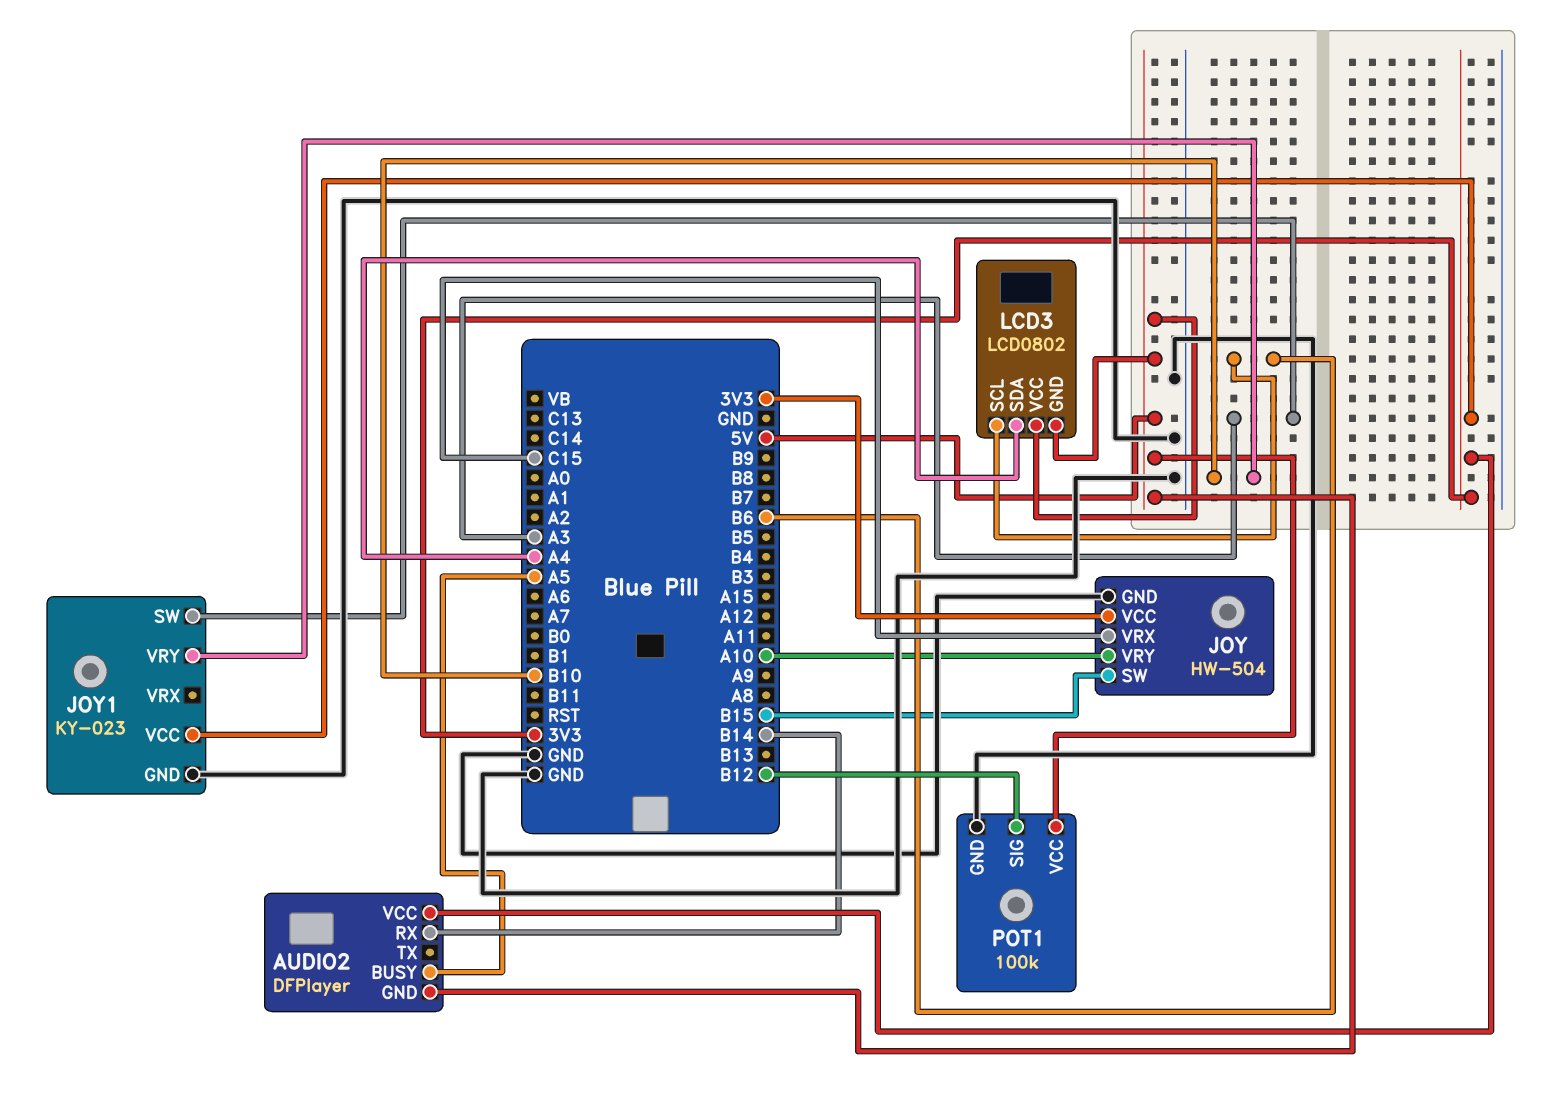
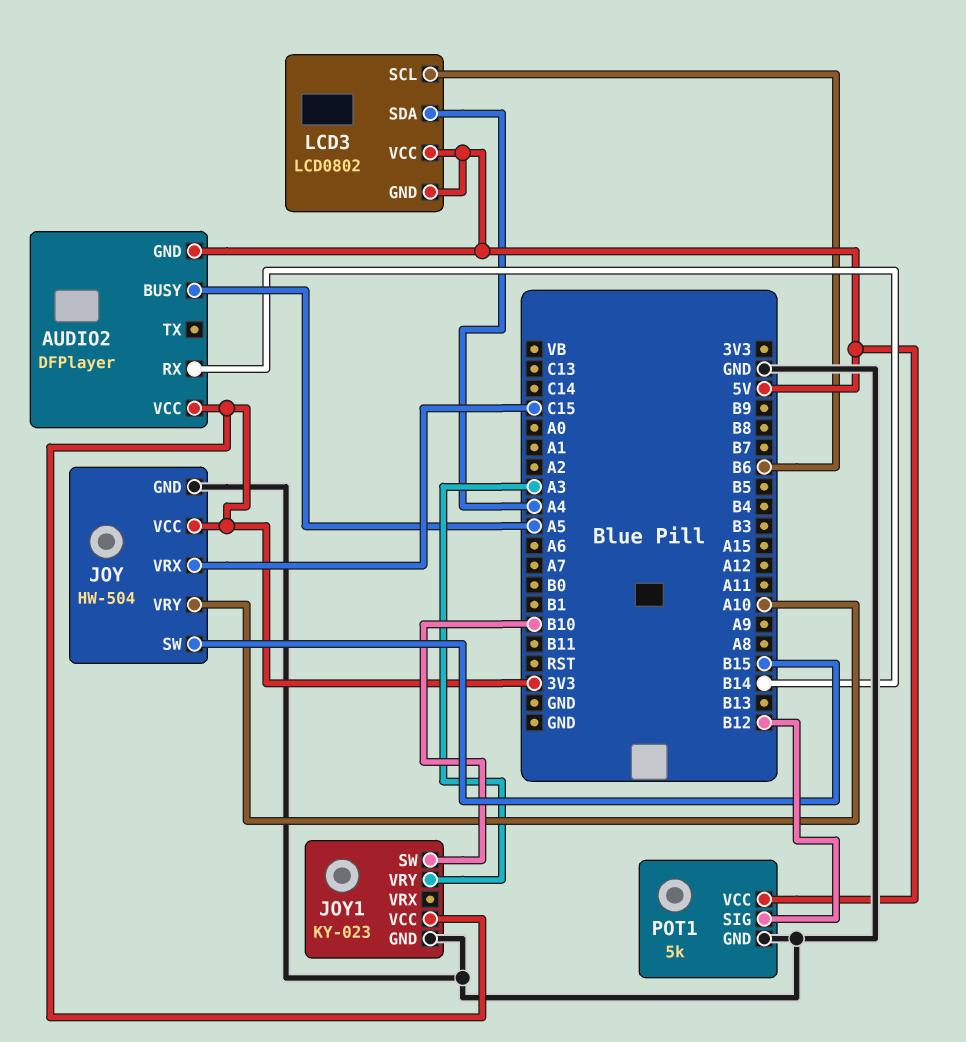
JOY1 pin SW: A3 -> B10
JOY1 pin VRY: B10 -> A3
POT1: 100k -> 5k

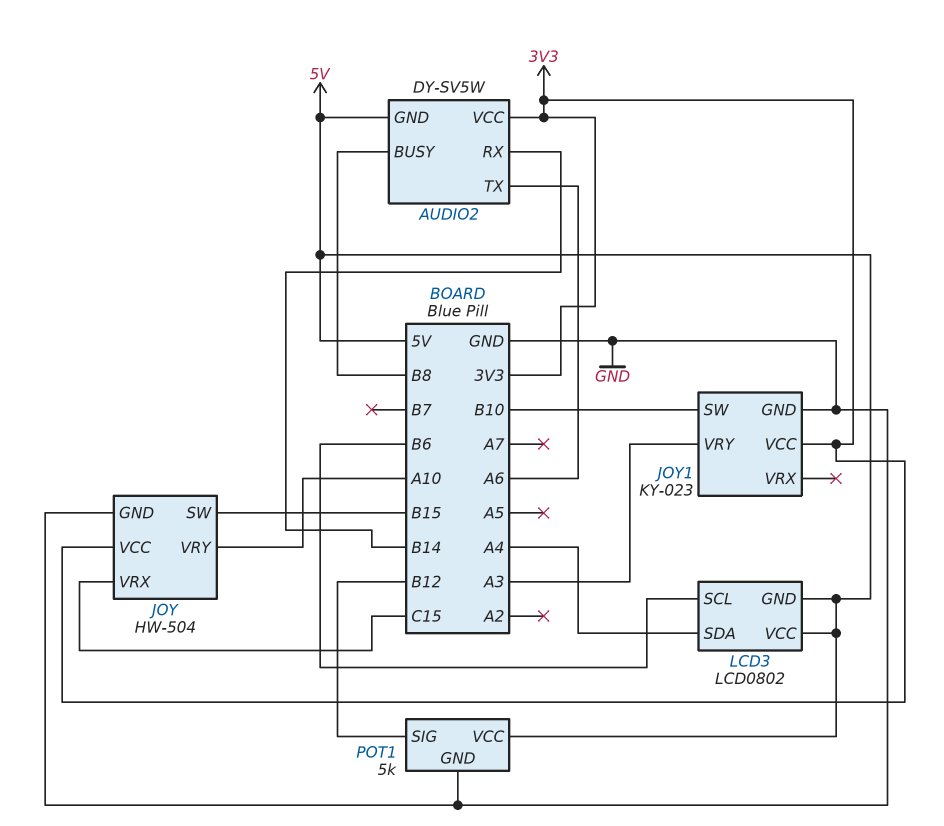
AUDIO2: DFPlayer -> DY-SV5W
AUDIO2 pin BUSY: A5 -> B8
AUDIO2 pin TX: none -> A6

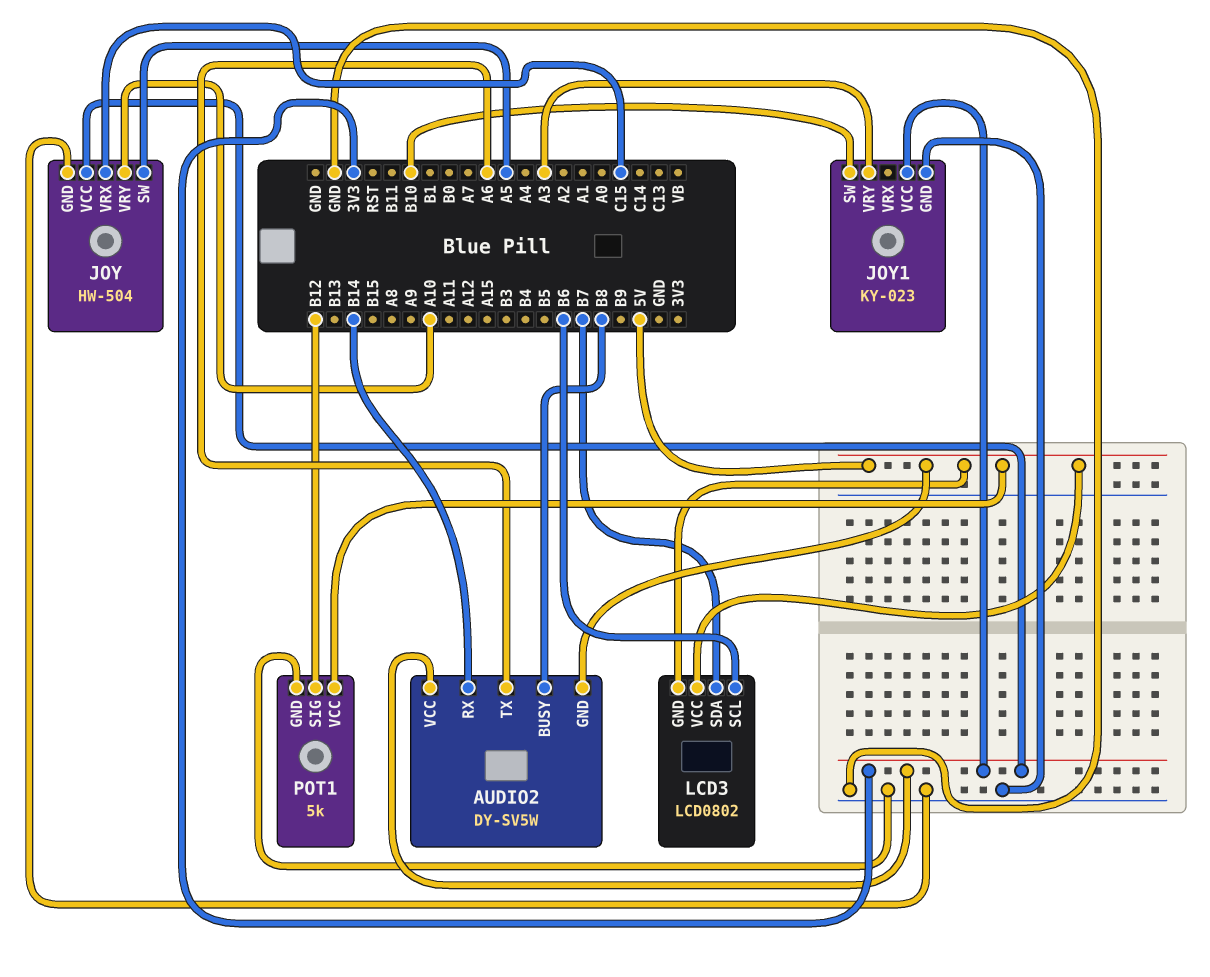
JOY pin SW: B15 -> A5
LCD3 pin SDA: A4 -> B7

